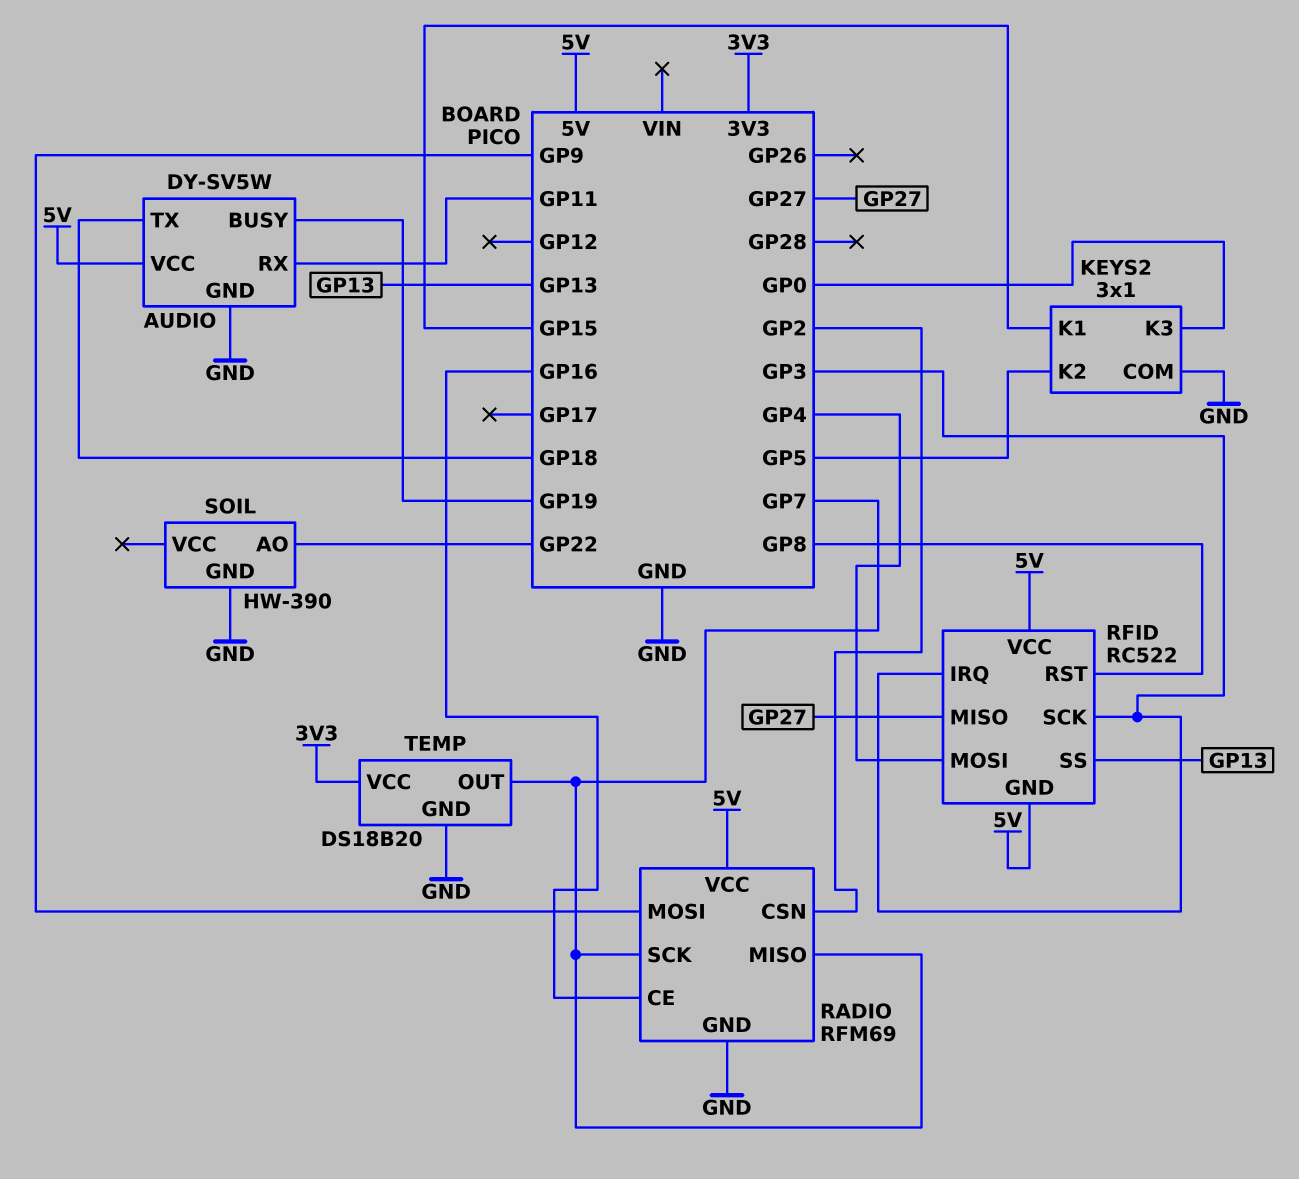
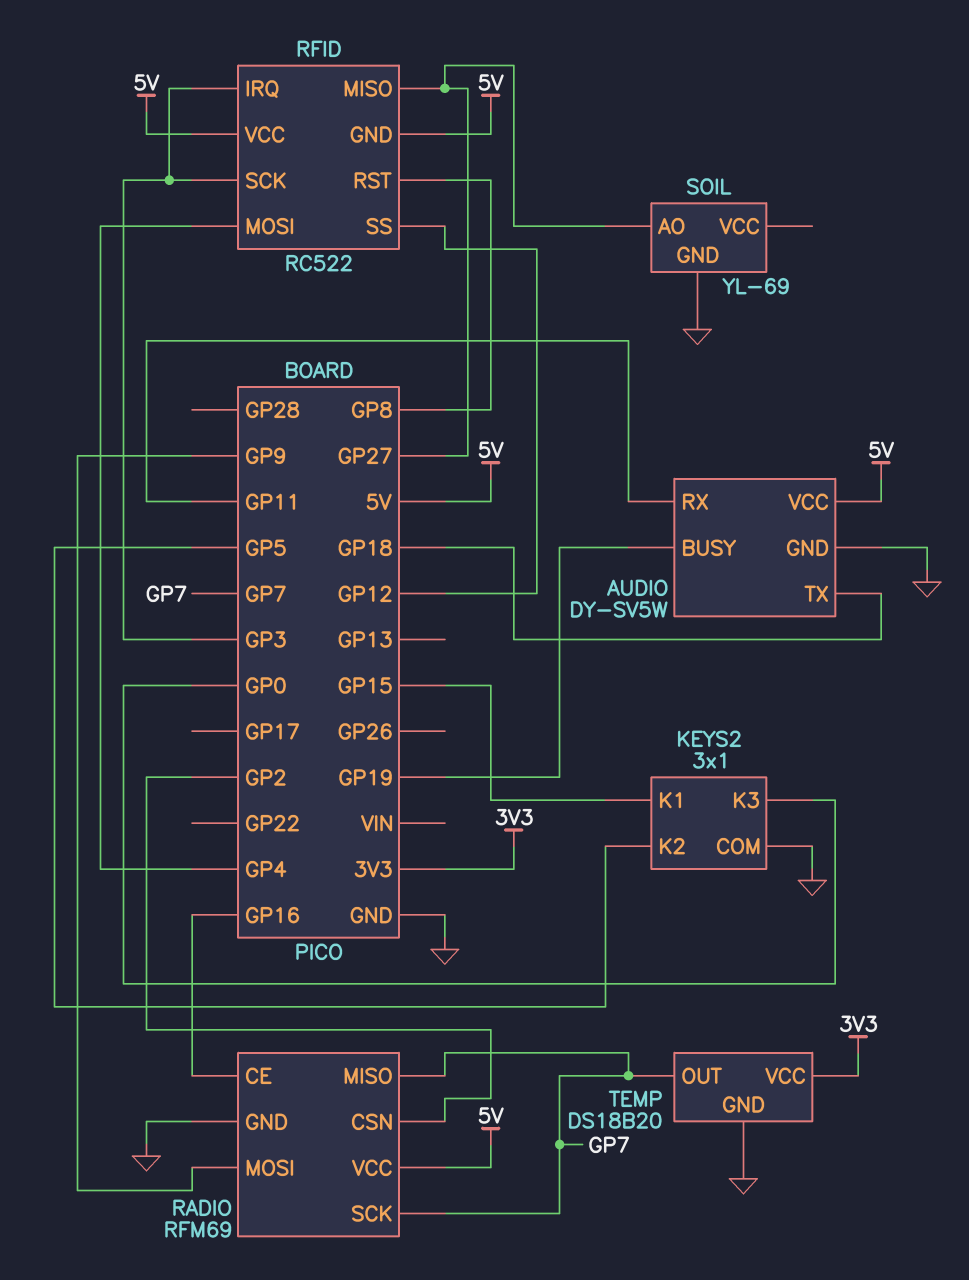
RFID pin SS: GP13 -> GP12
SOIL: HW-390 -> YL-69
SOIL pin AO: GP22 -> GP27

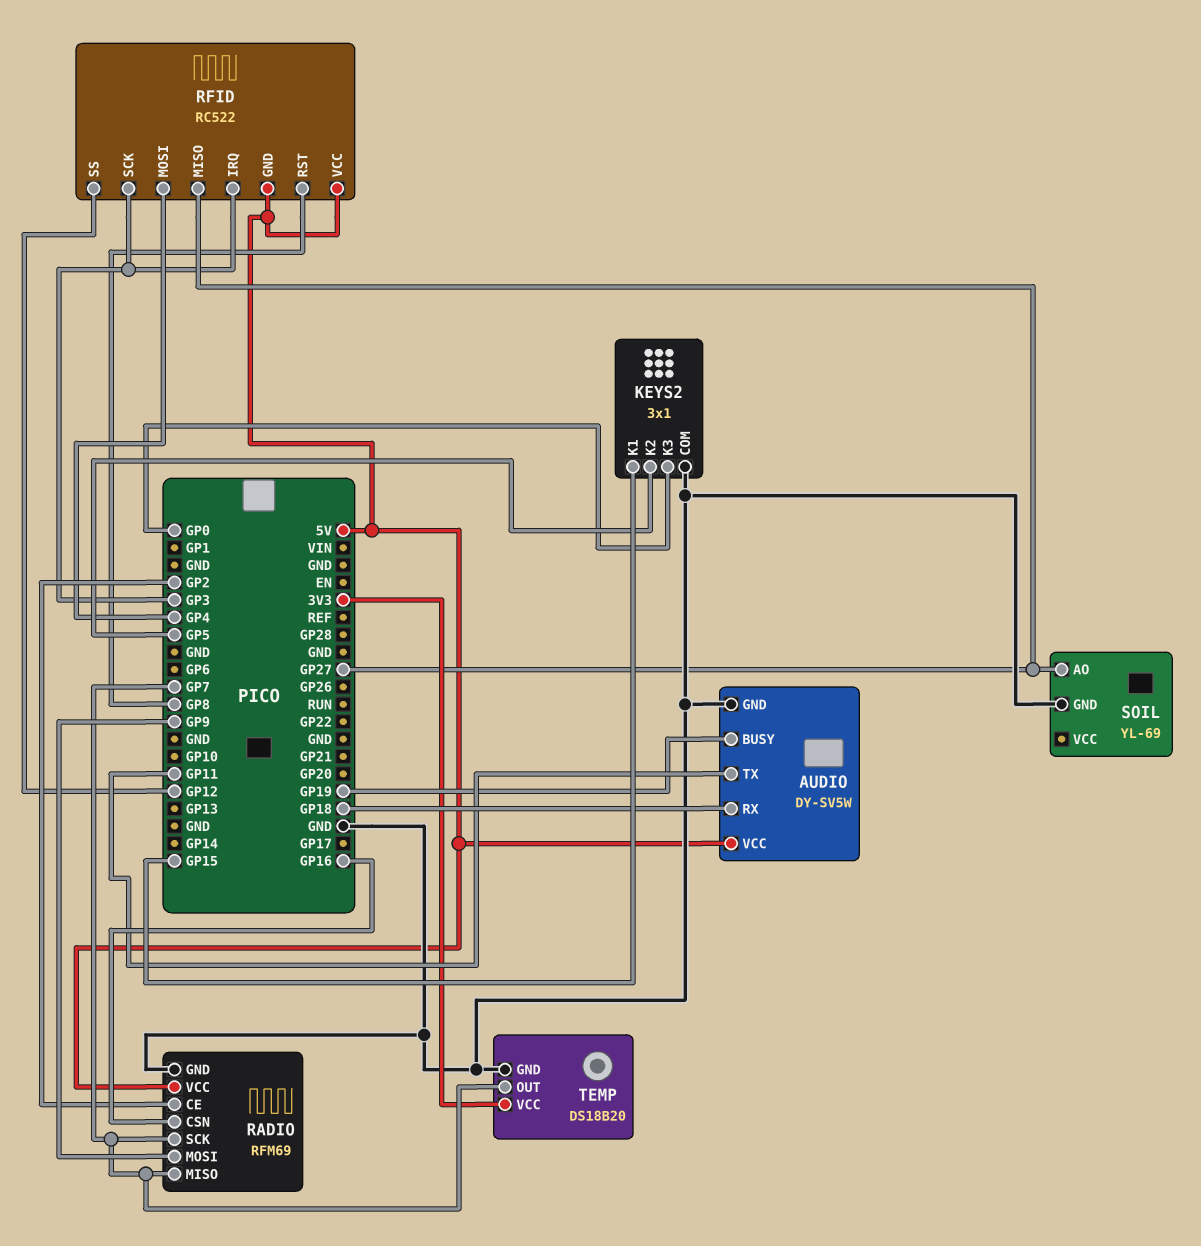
AUDIO pin RX: GP11 -> GP18
AUDIO pin TX: GP18 -> GP11
RADIO pin CE: GP16 -> GP2
RADIO pin CSN: GP2 -> GP16

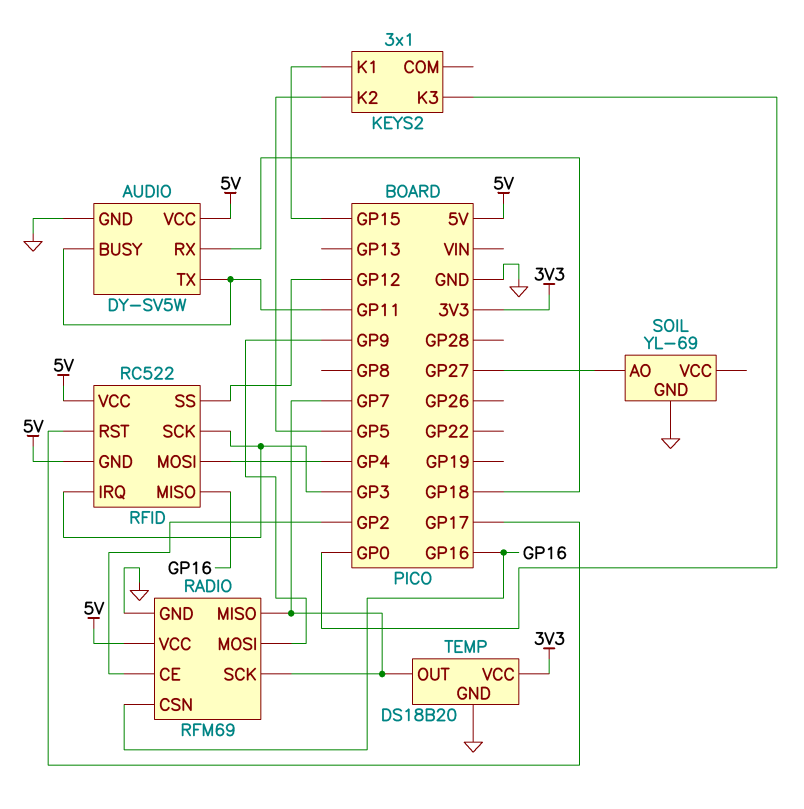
AUDIO pin BUSY: GP19 -> GP11
KEYS2 pin COM: GND -> none
RFID pin MISO: GP27 -> GP16
RFID pin RST: GP8 -> GP17

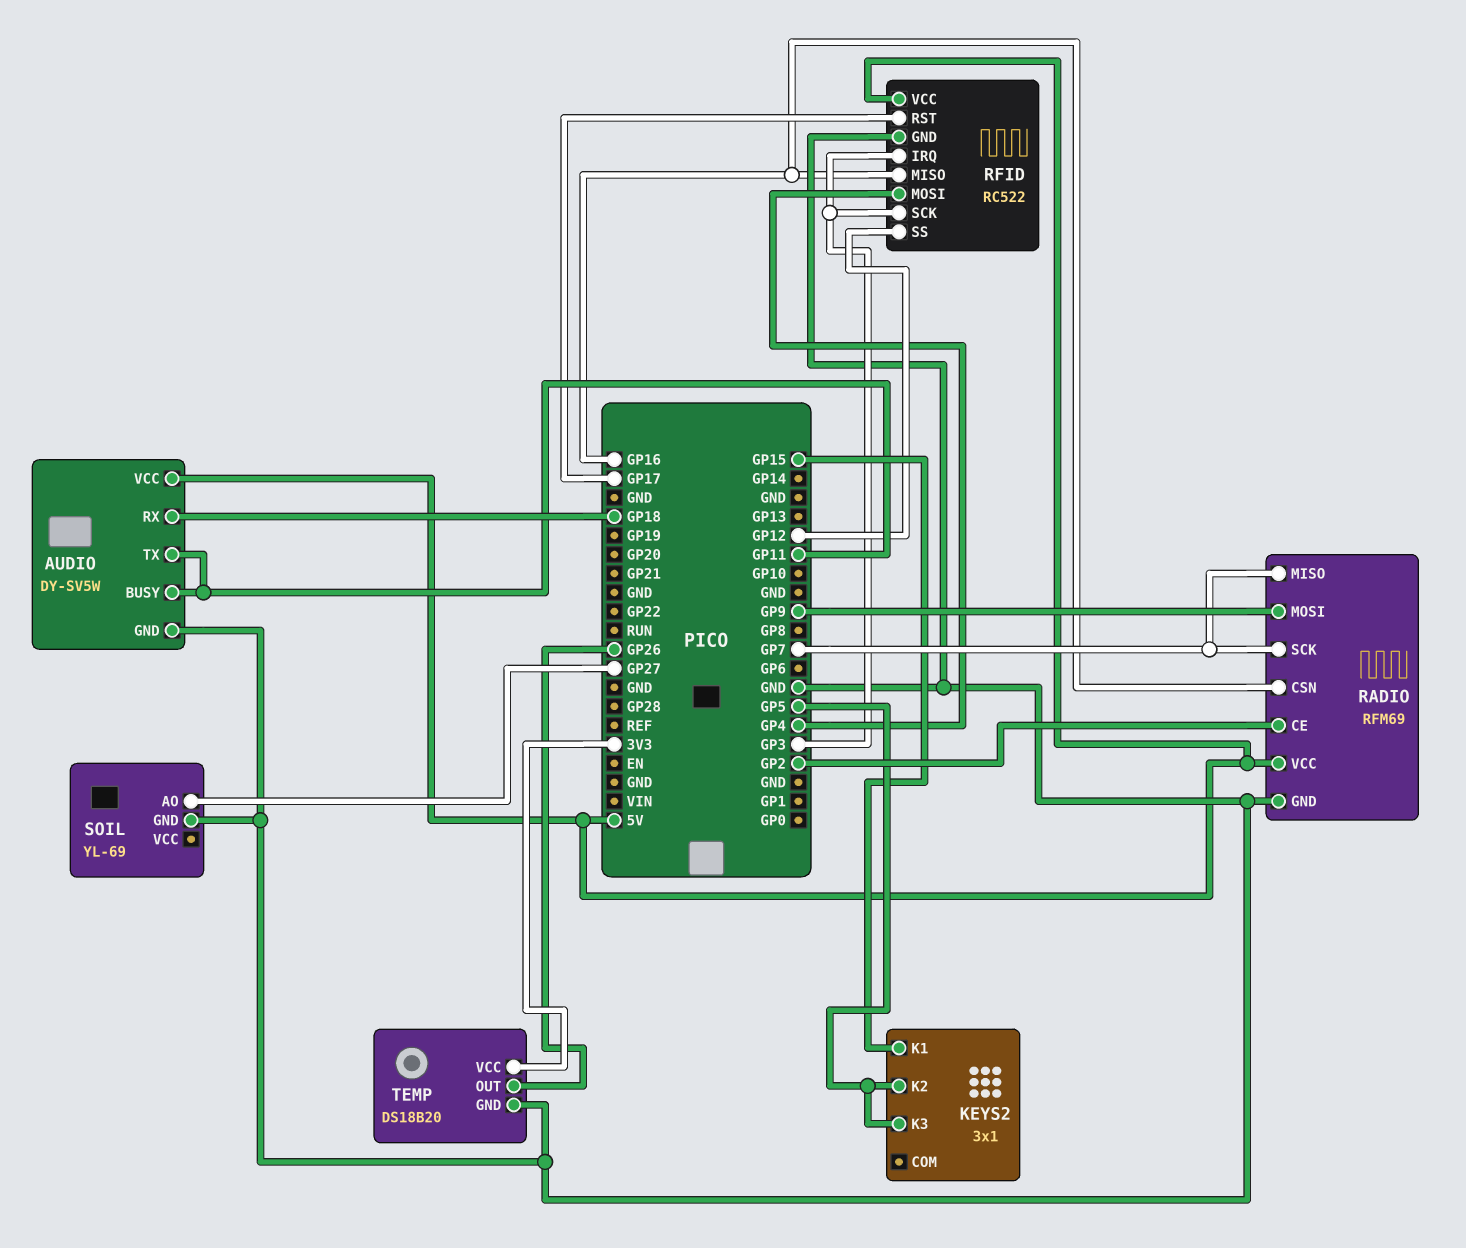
KEYS2 pin K3: GP0 -> GP5
RFID pin GND: 5V -> GND
TEMP pin OUT: GP7 -> GP26

